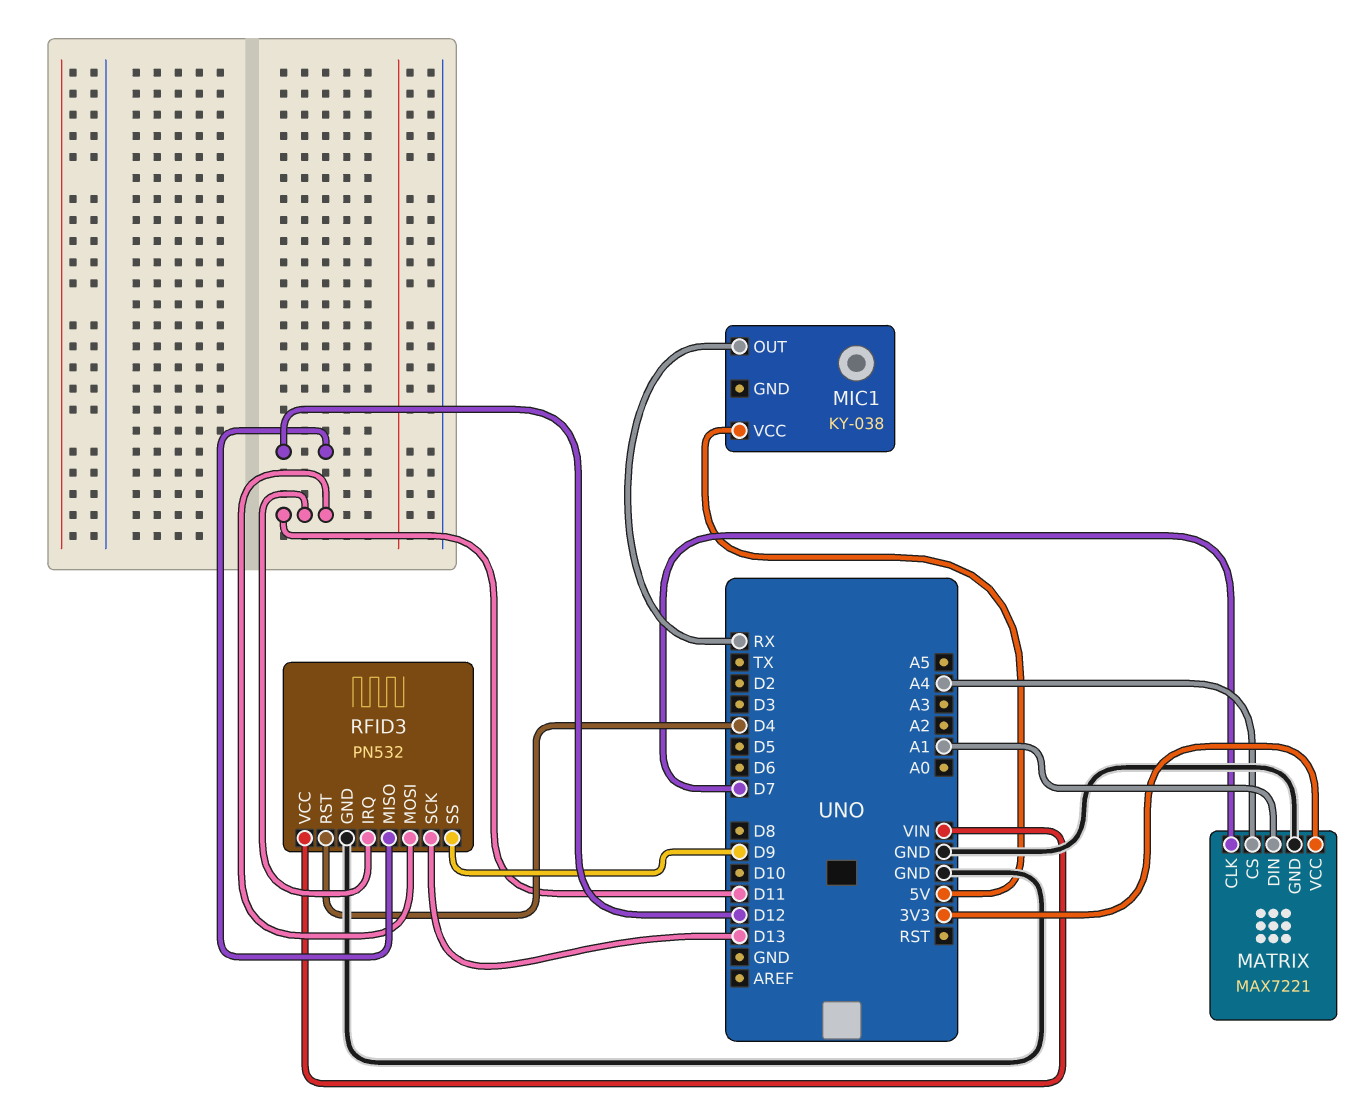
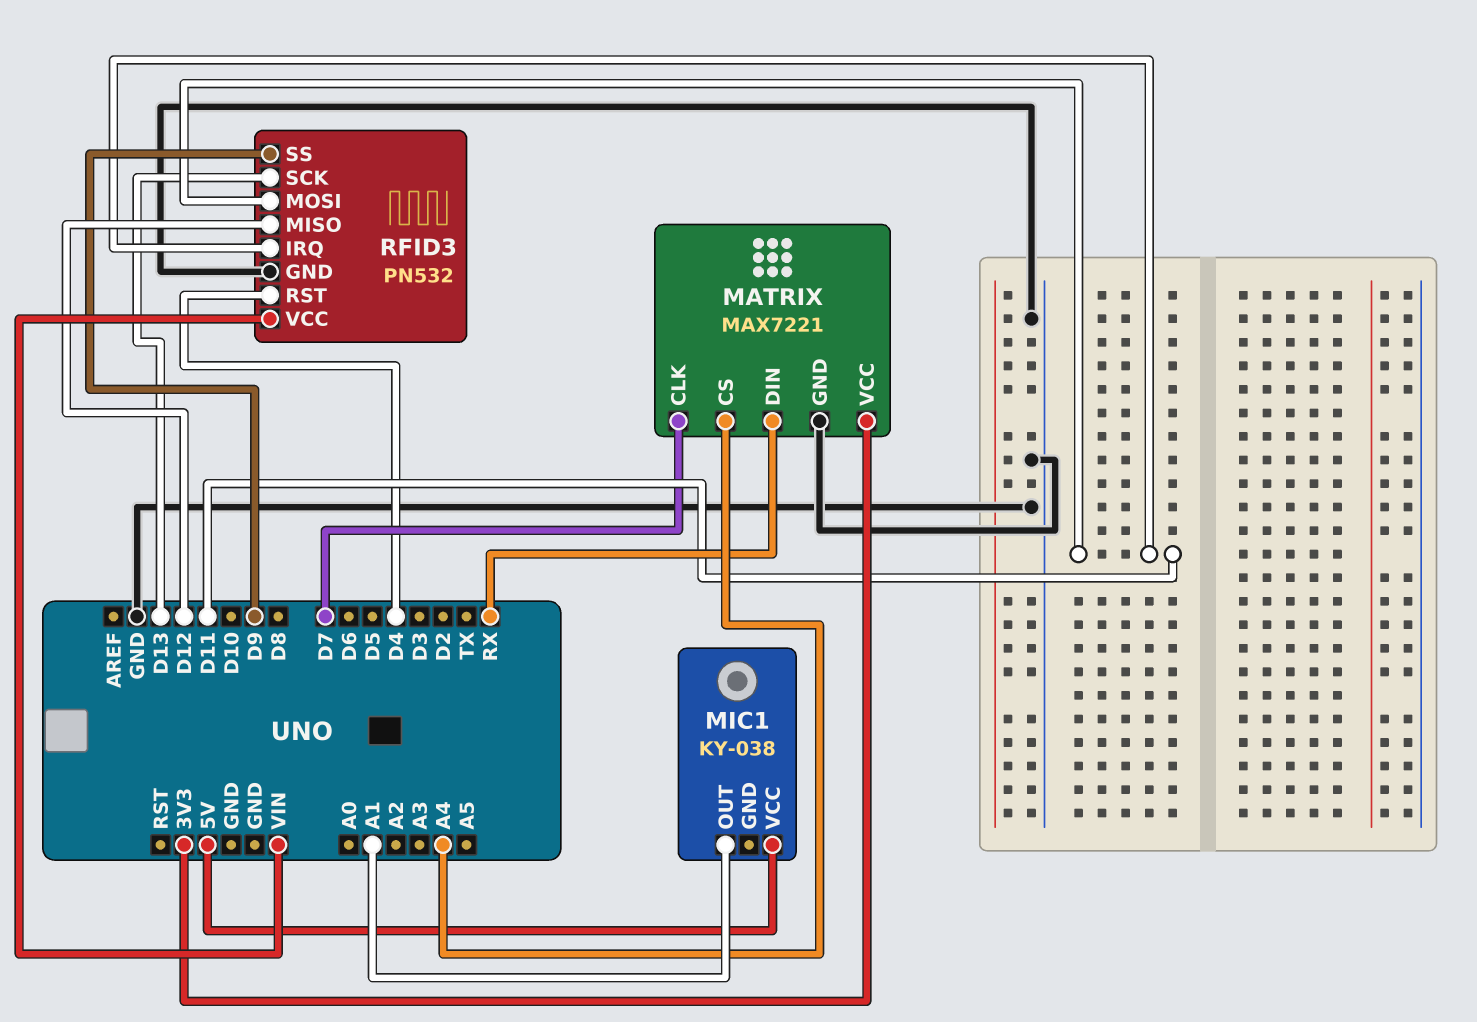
MATRIX pin DIN: A1 -> RX
MIC1 pin OUT: RX -> A1

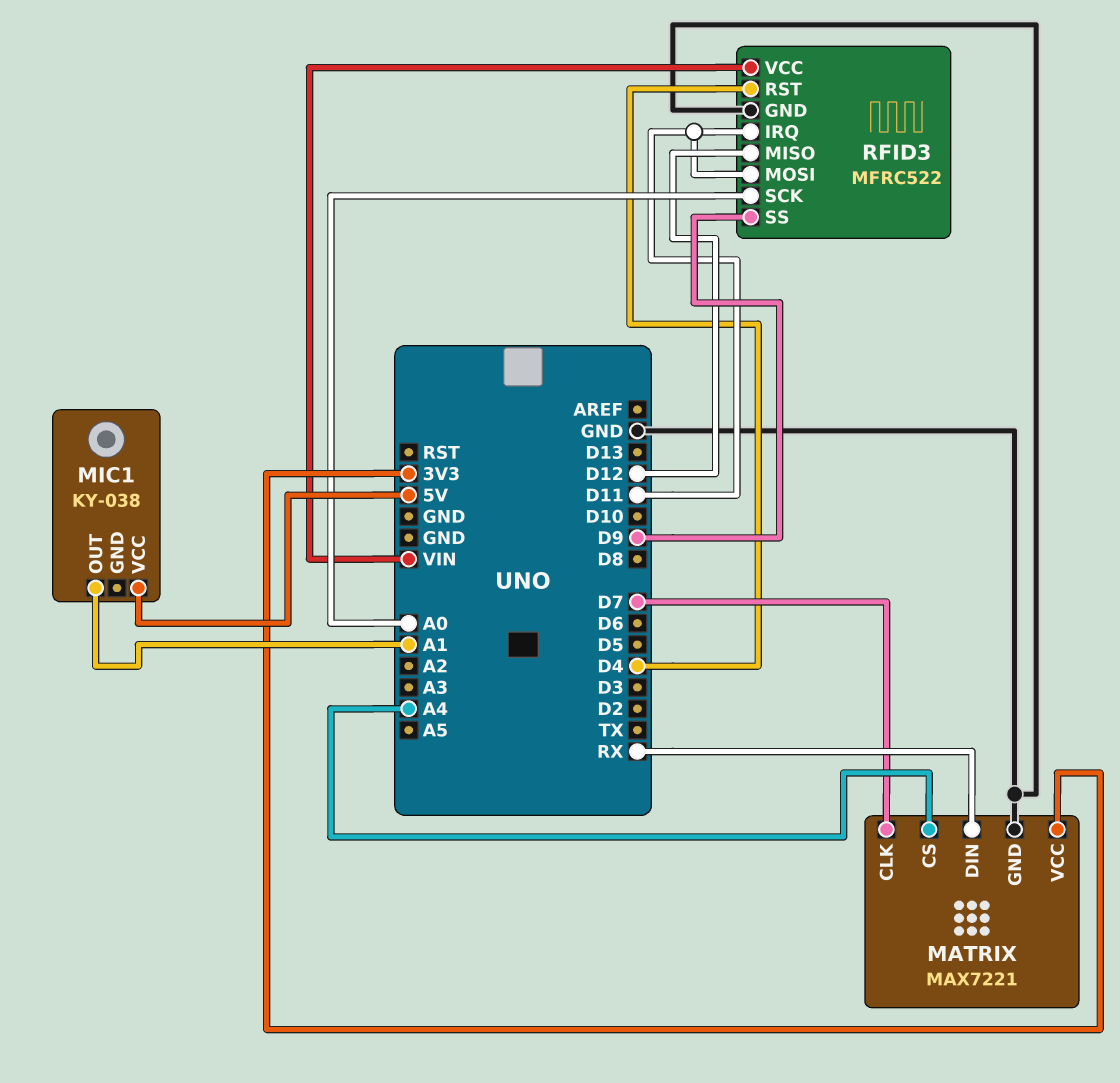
RFID3: PN532 -> MFRC522
RFID3 pin SCK: D13 -> A0

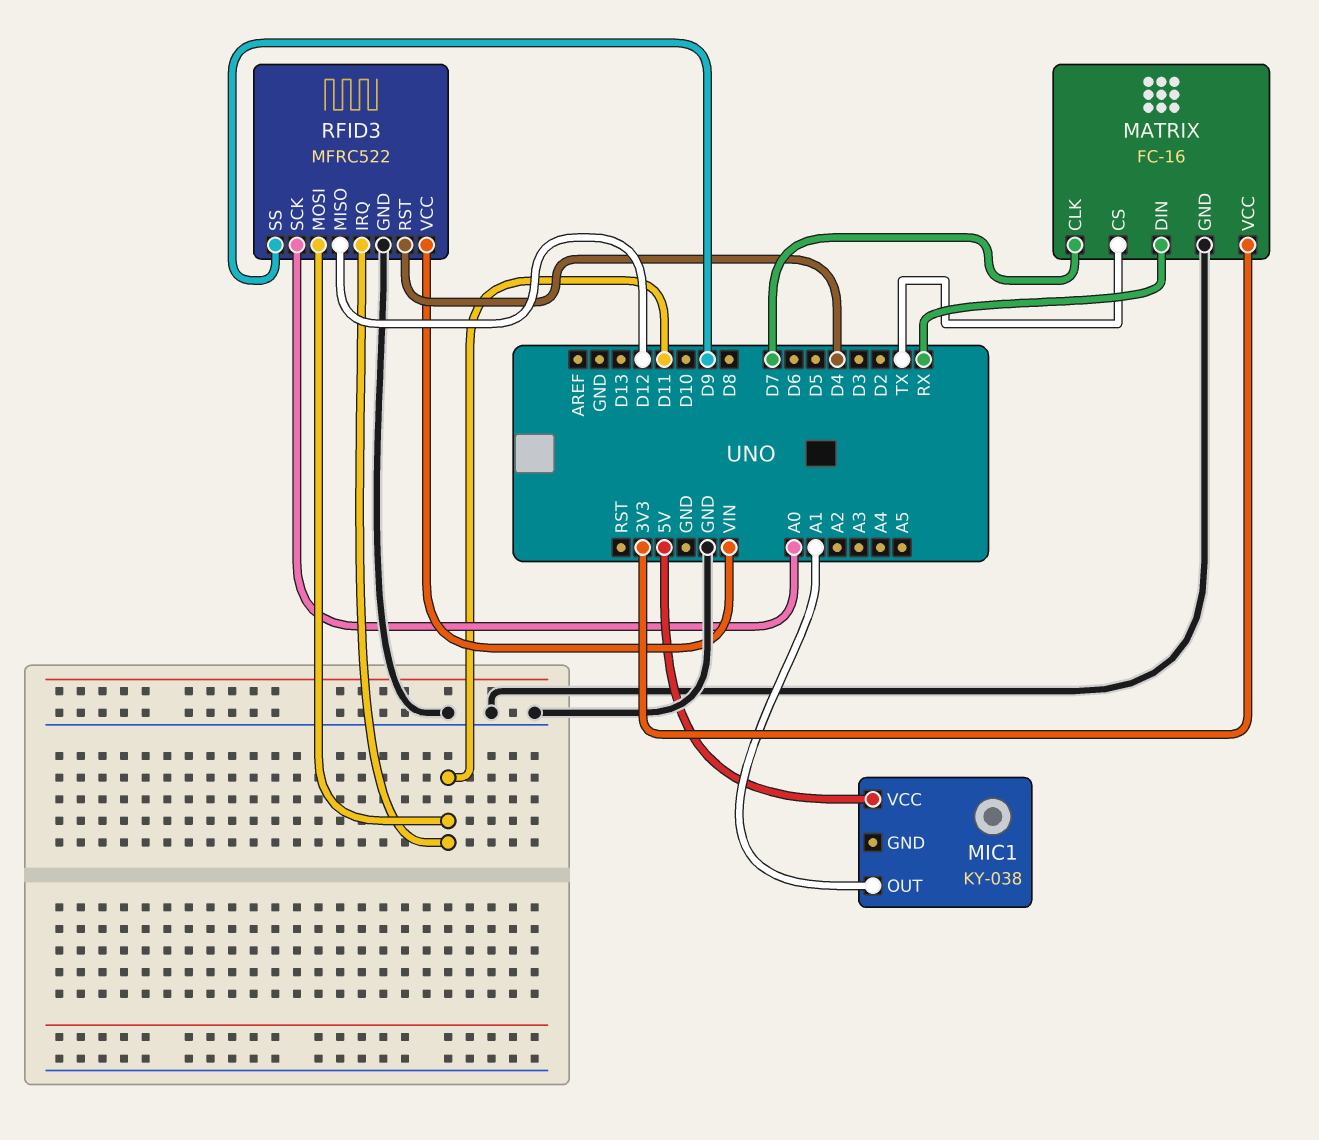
MATRIX: MAX7221 -> FC-16
MATRIX pin CS: A4 -> TX

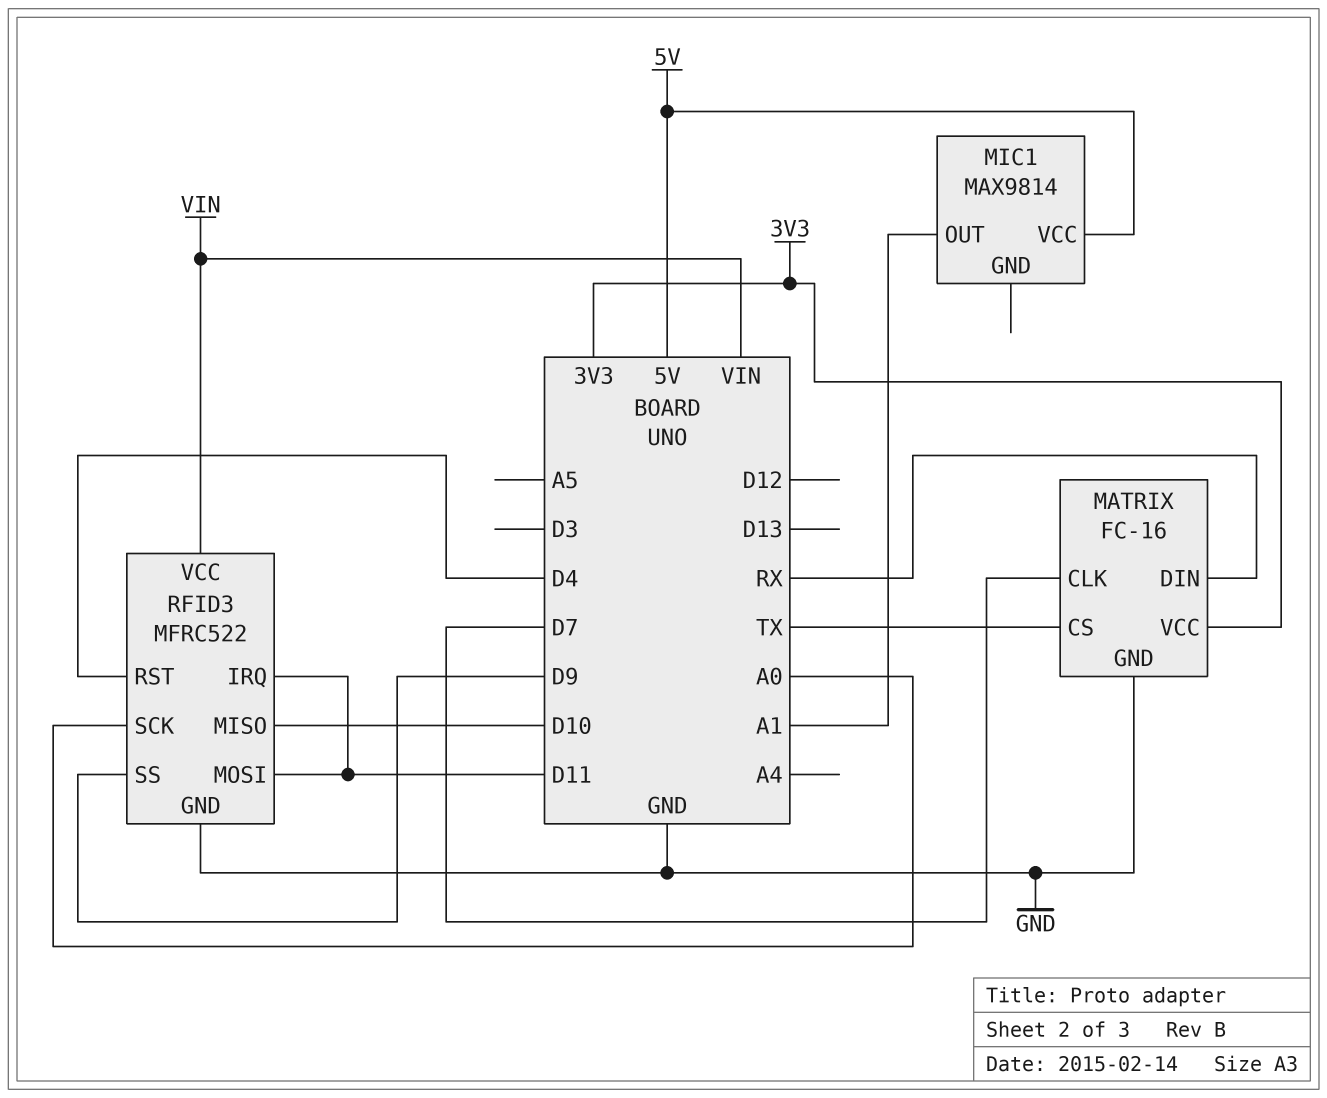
MIC1: KY-038 -> MAX9814
RFID3 pin MISO: D12 -> D10

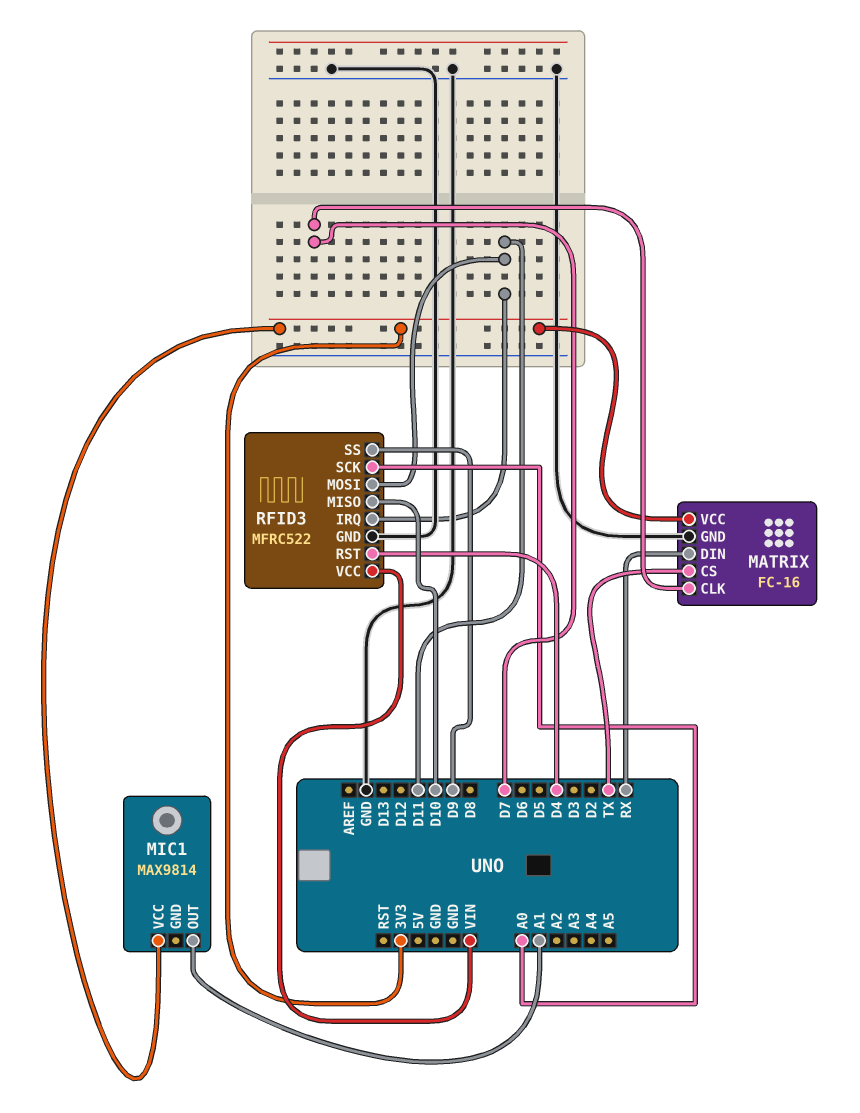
MIC1 pin VCC: 5V -> 3V3

